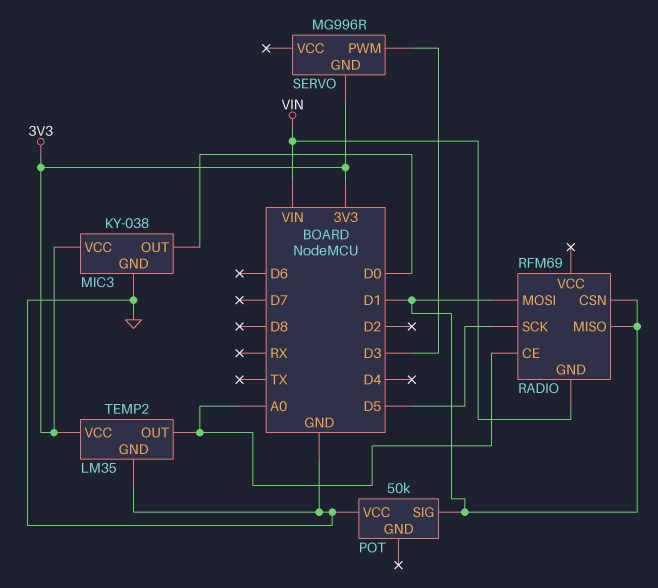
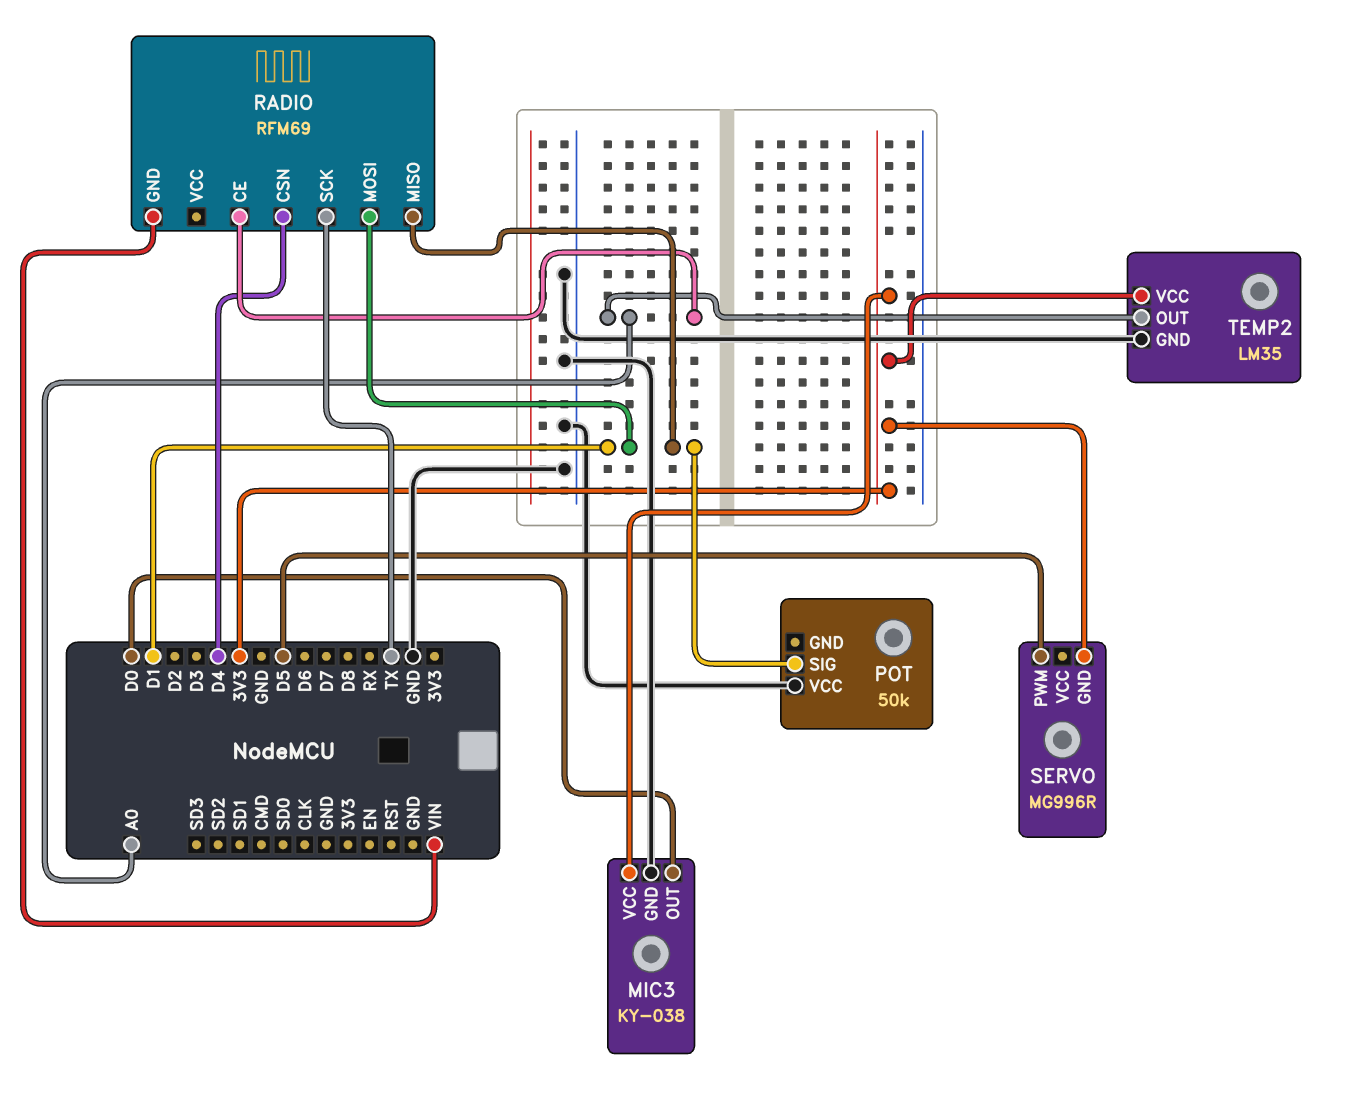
RADIO pin CSN: D1 -> D4
RADIO pin SCK: D5 -> TX
SERVO pin PWM: D3 -> D5

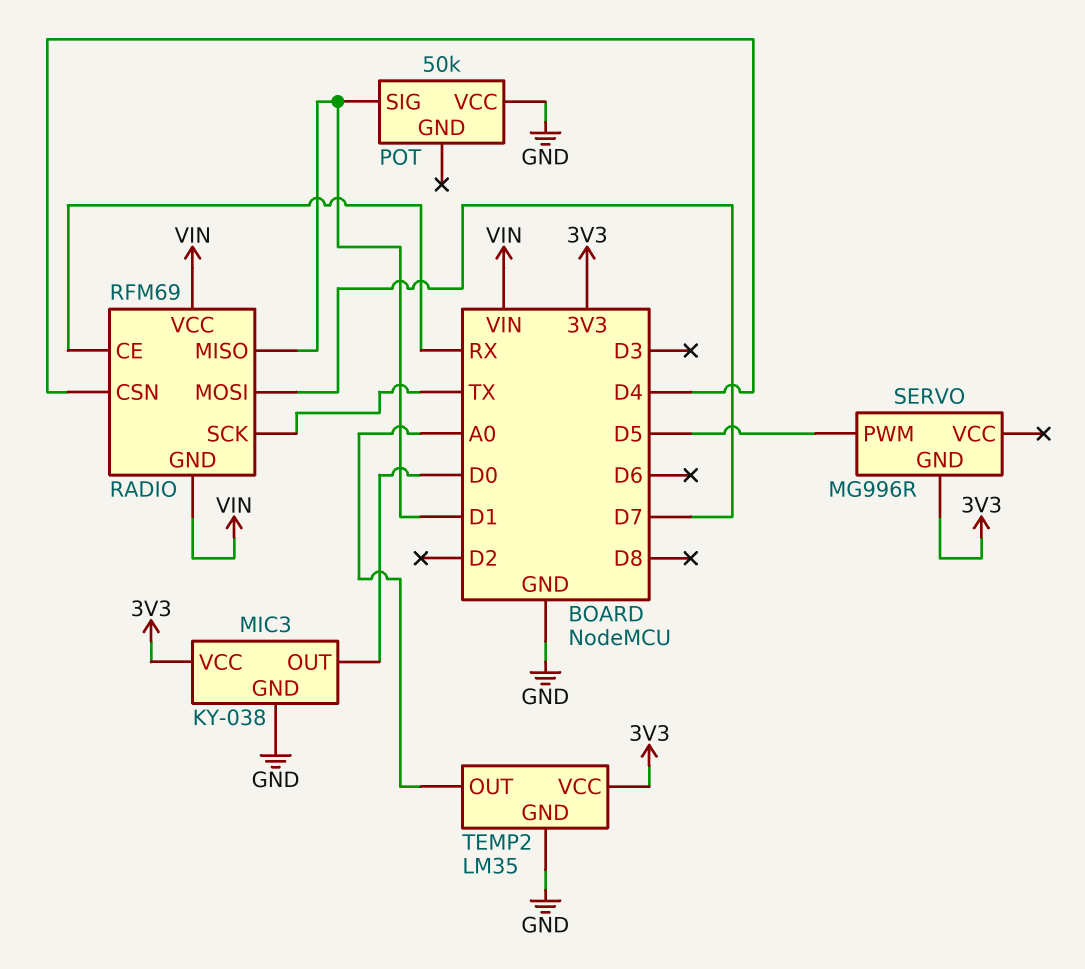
RADIO pin CE: A0 -> RX
RADIO pin MOSI: D1 -> D7
RADIO pin VCC: none -> VIN

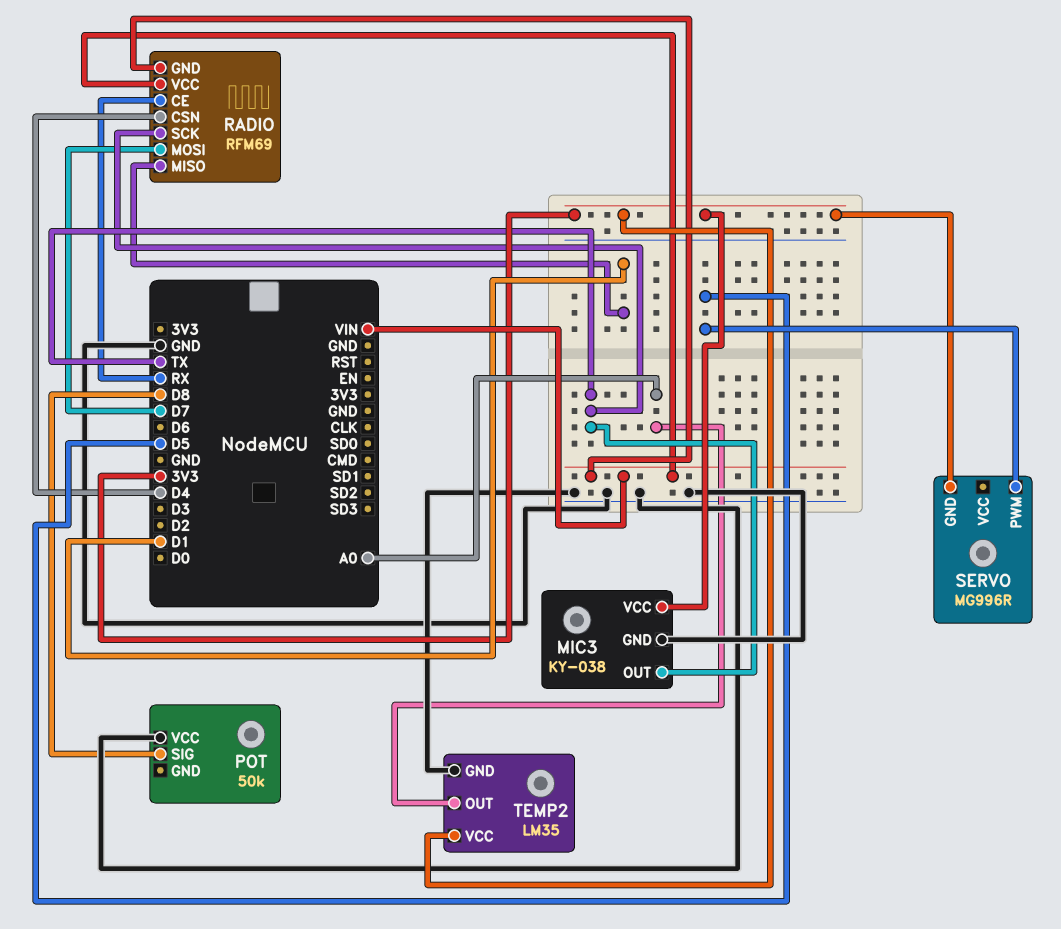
MIC3 pin OUT: D0 -> TX
POT pin SIG: D1 -> D8

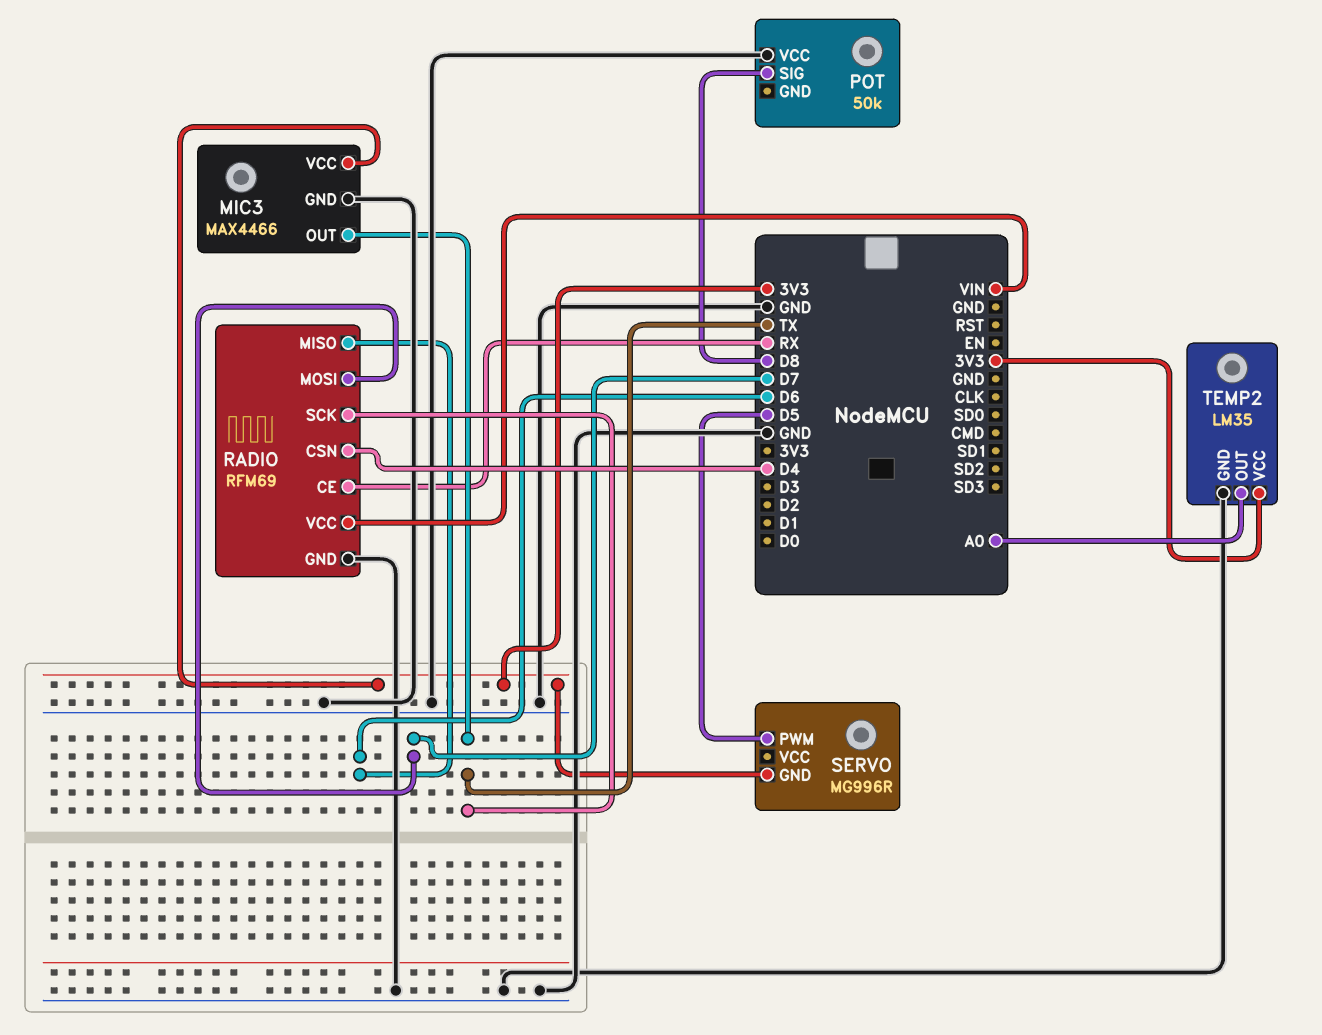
MIC3: KY-038 -> MAX4466
RADIO pin GND: VIN -> GND
RADIO pin MISO: D1 -> D6

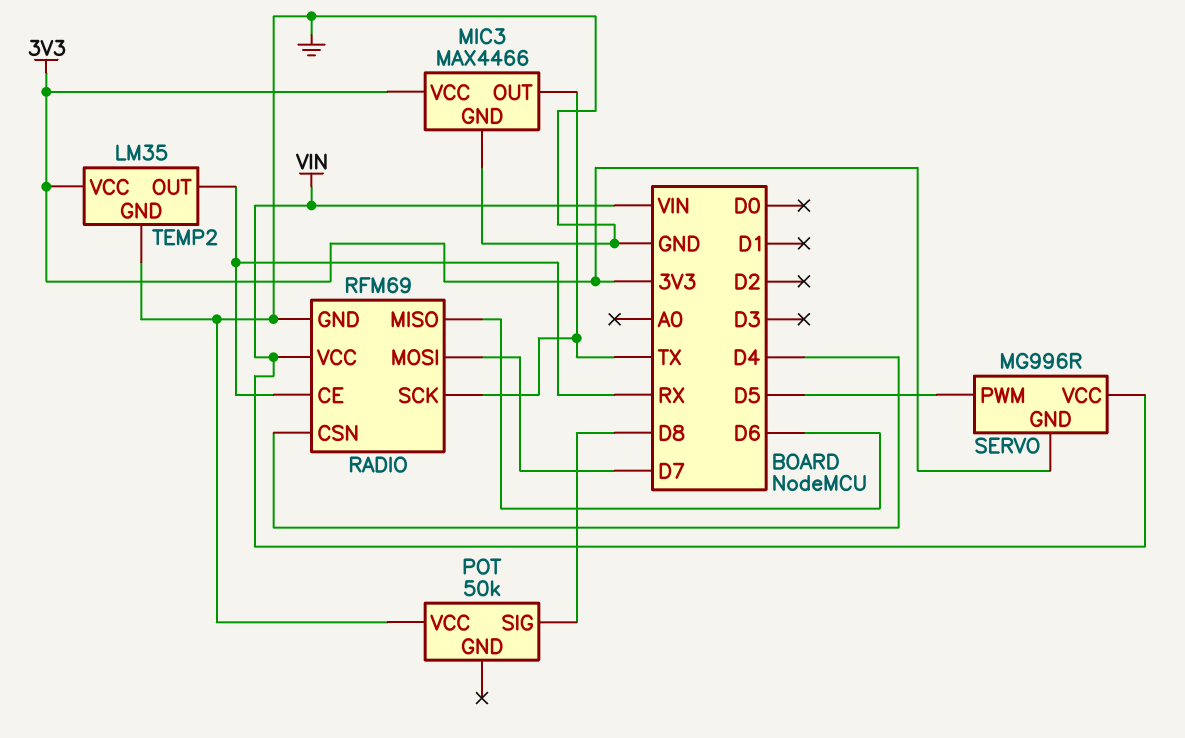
SERVO pin VCC: none -> VIN
TEMP2 pin OUT: A0 -> RX

